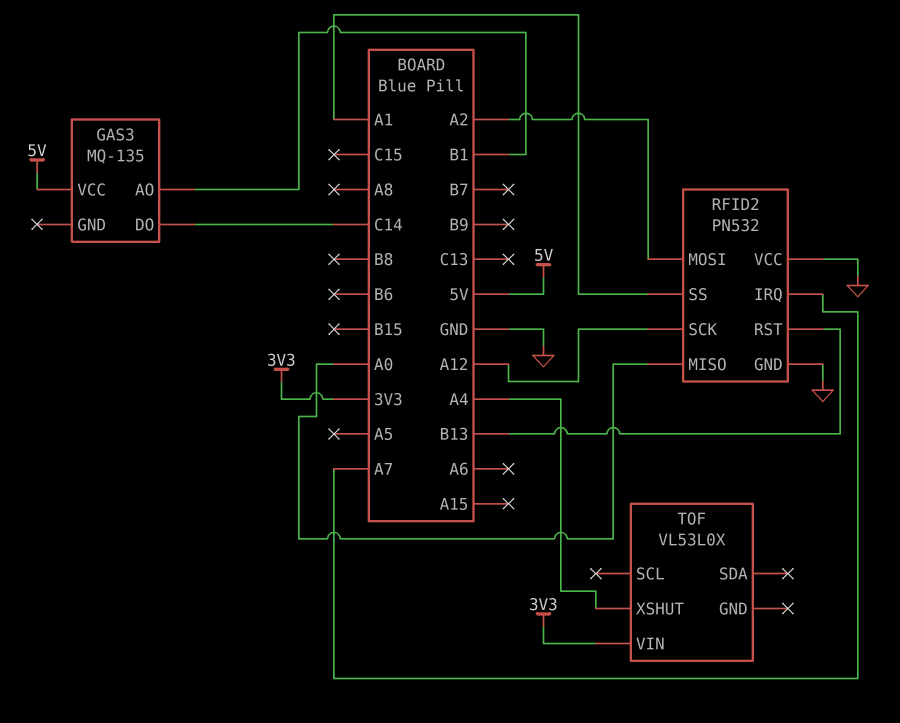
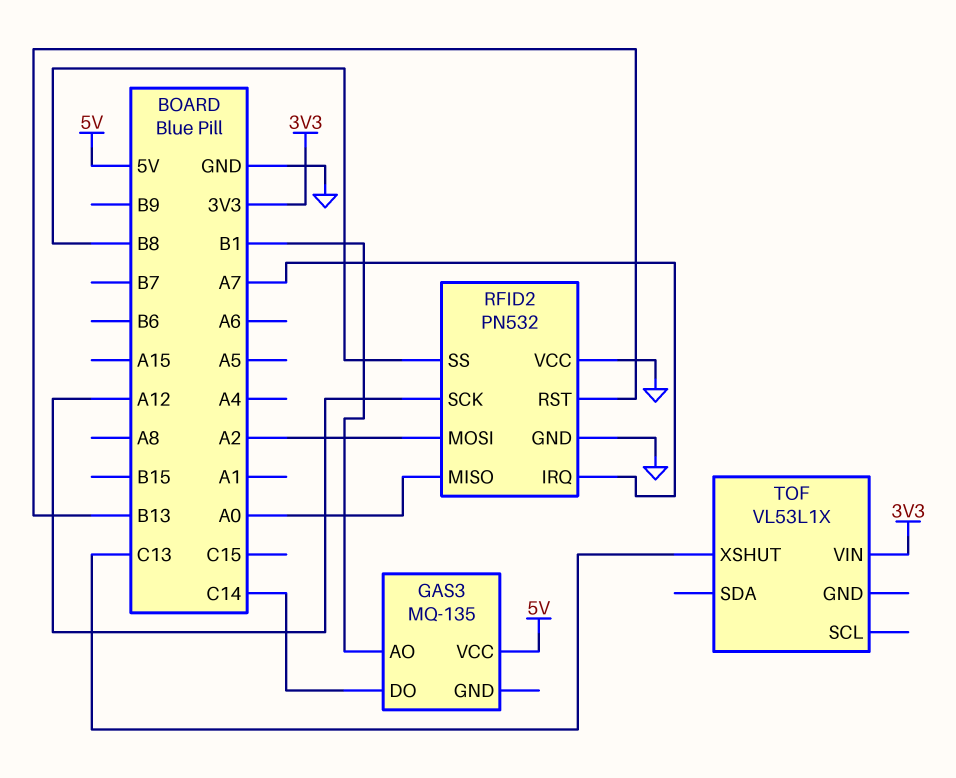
RFID2 pin SS: A1 -> B8
TOF: VL53L0X -> VL53L1X
TOF pin XSHUT: A4 -> C13

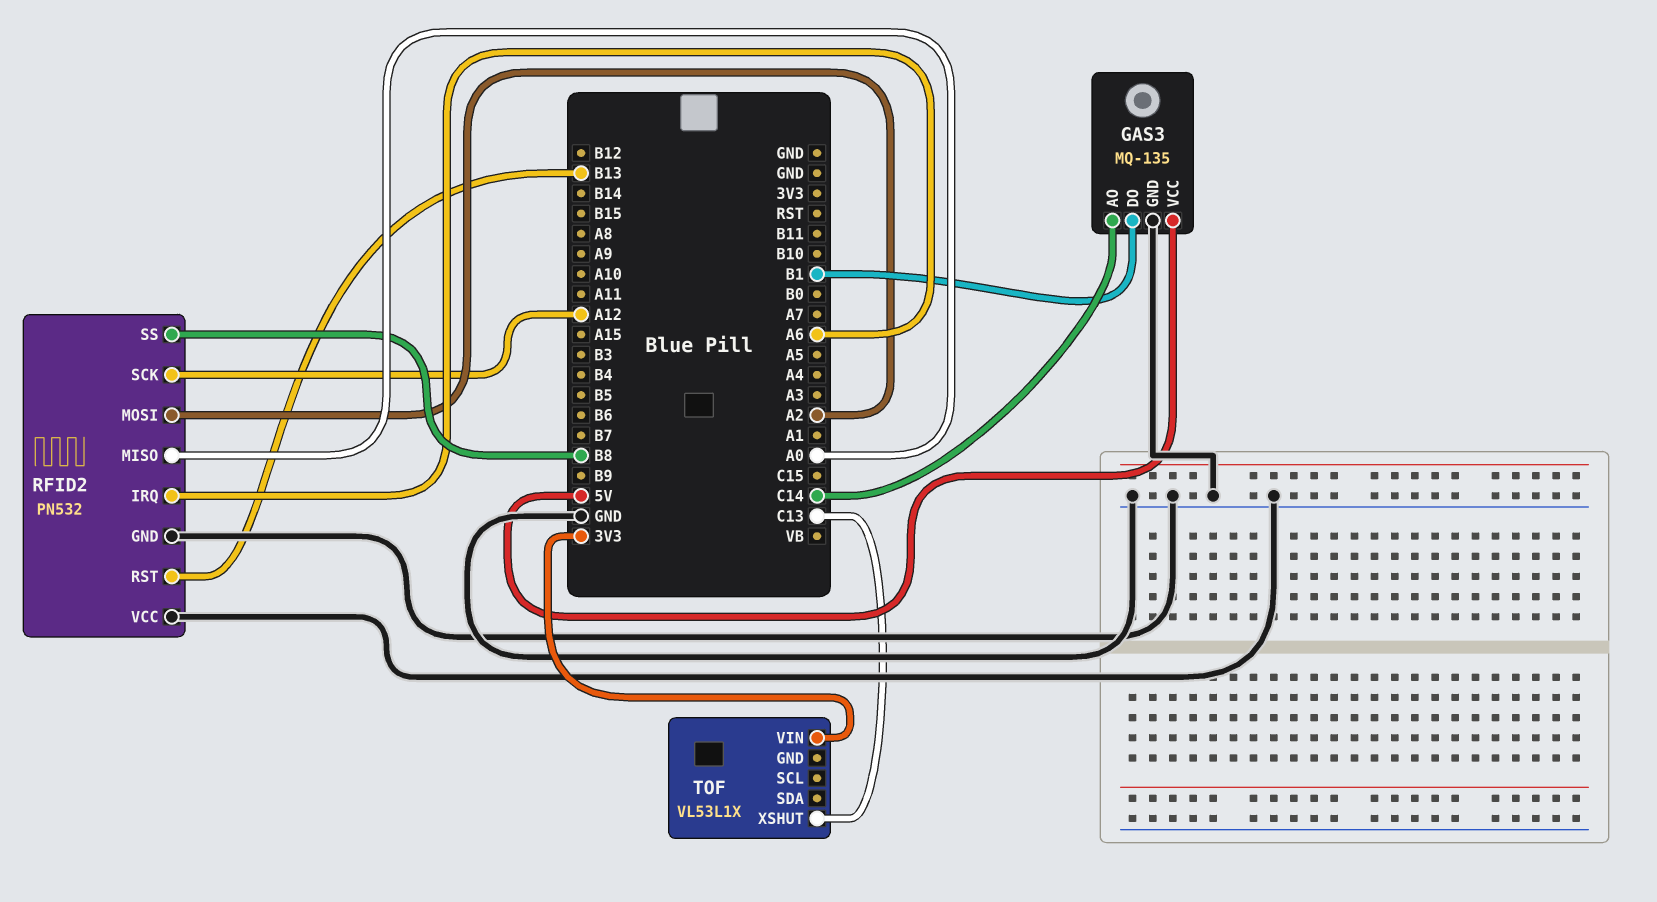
GAS3 pin AO: B1 -> C14
GAS3 pin DO: C14 -> B1
GAS3 pin GND: none -> GND
RFID2 pin IRQ: A7 -> A6

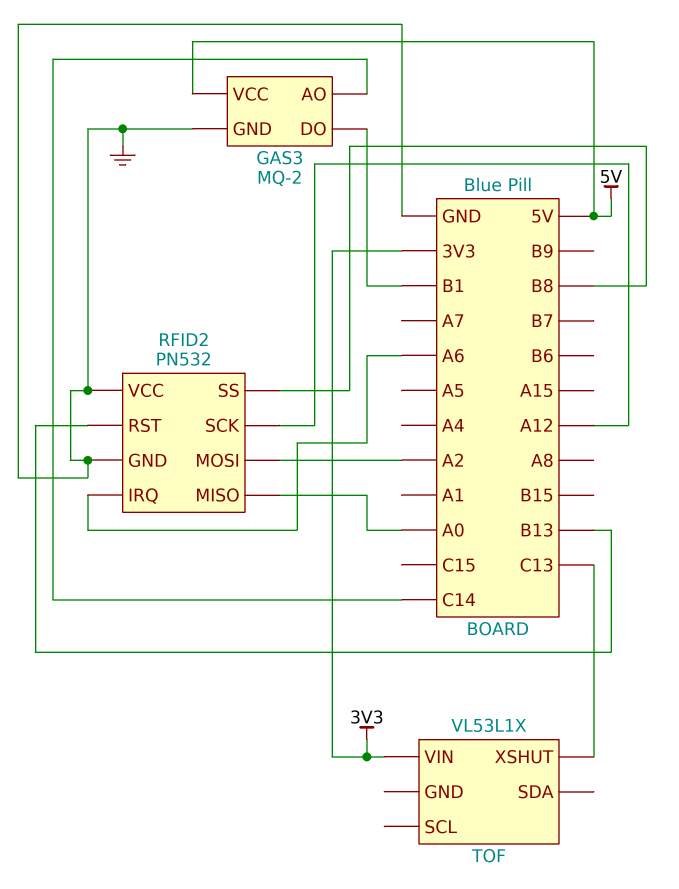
GAS3: MQ-135 -> MQ-2

